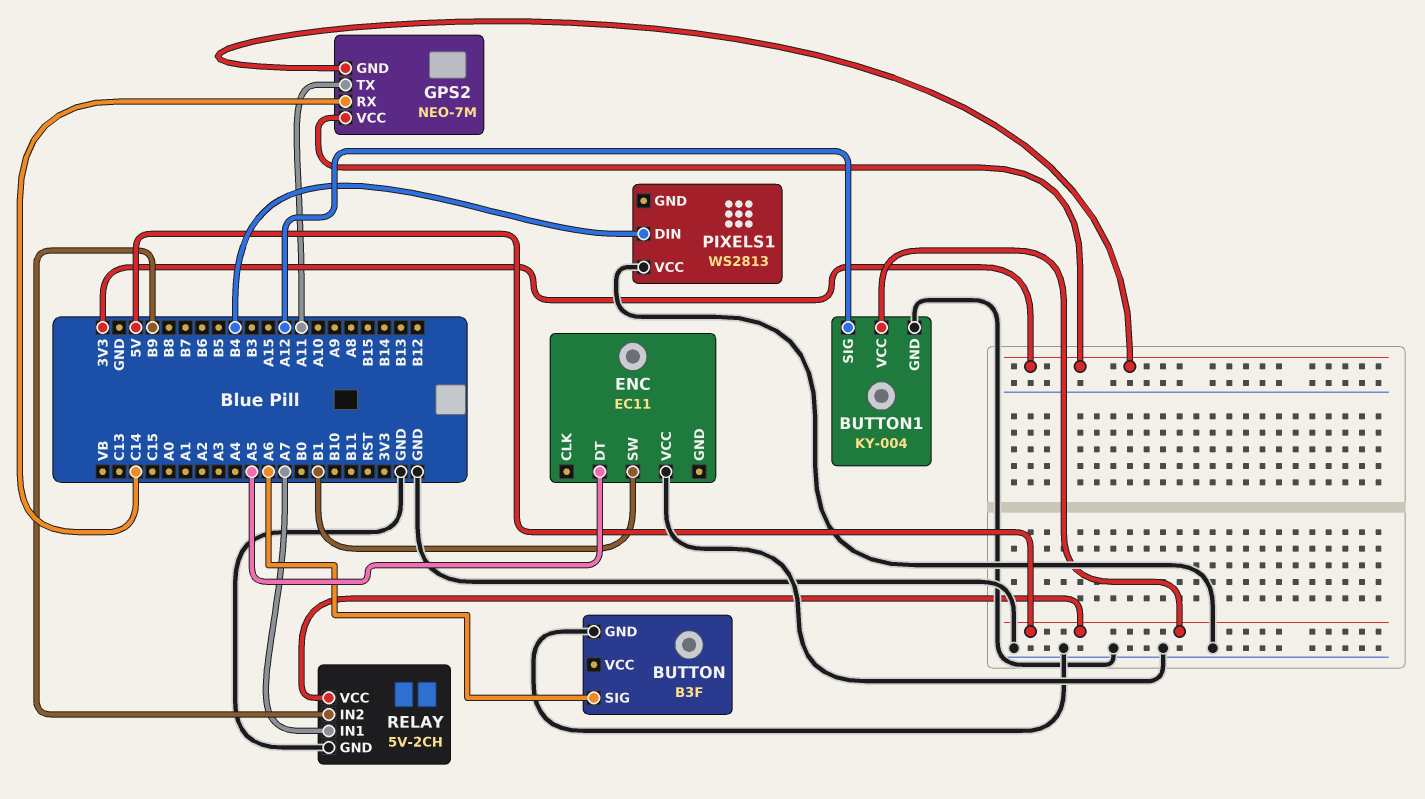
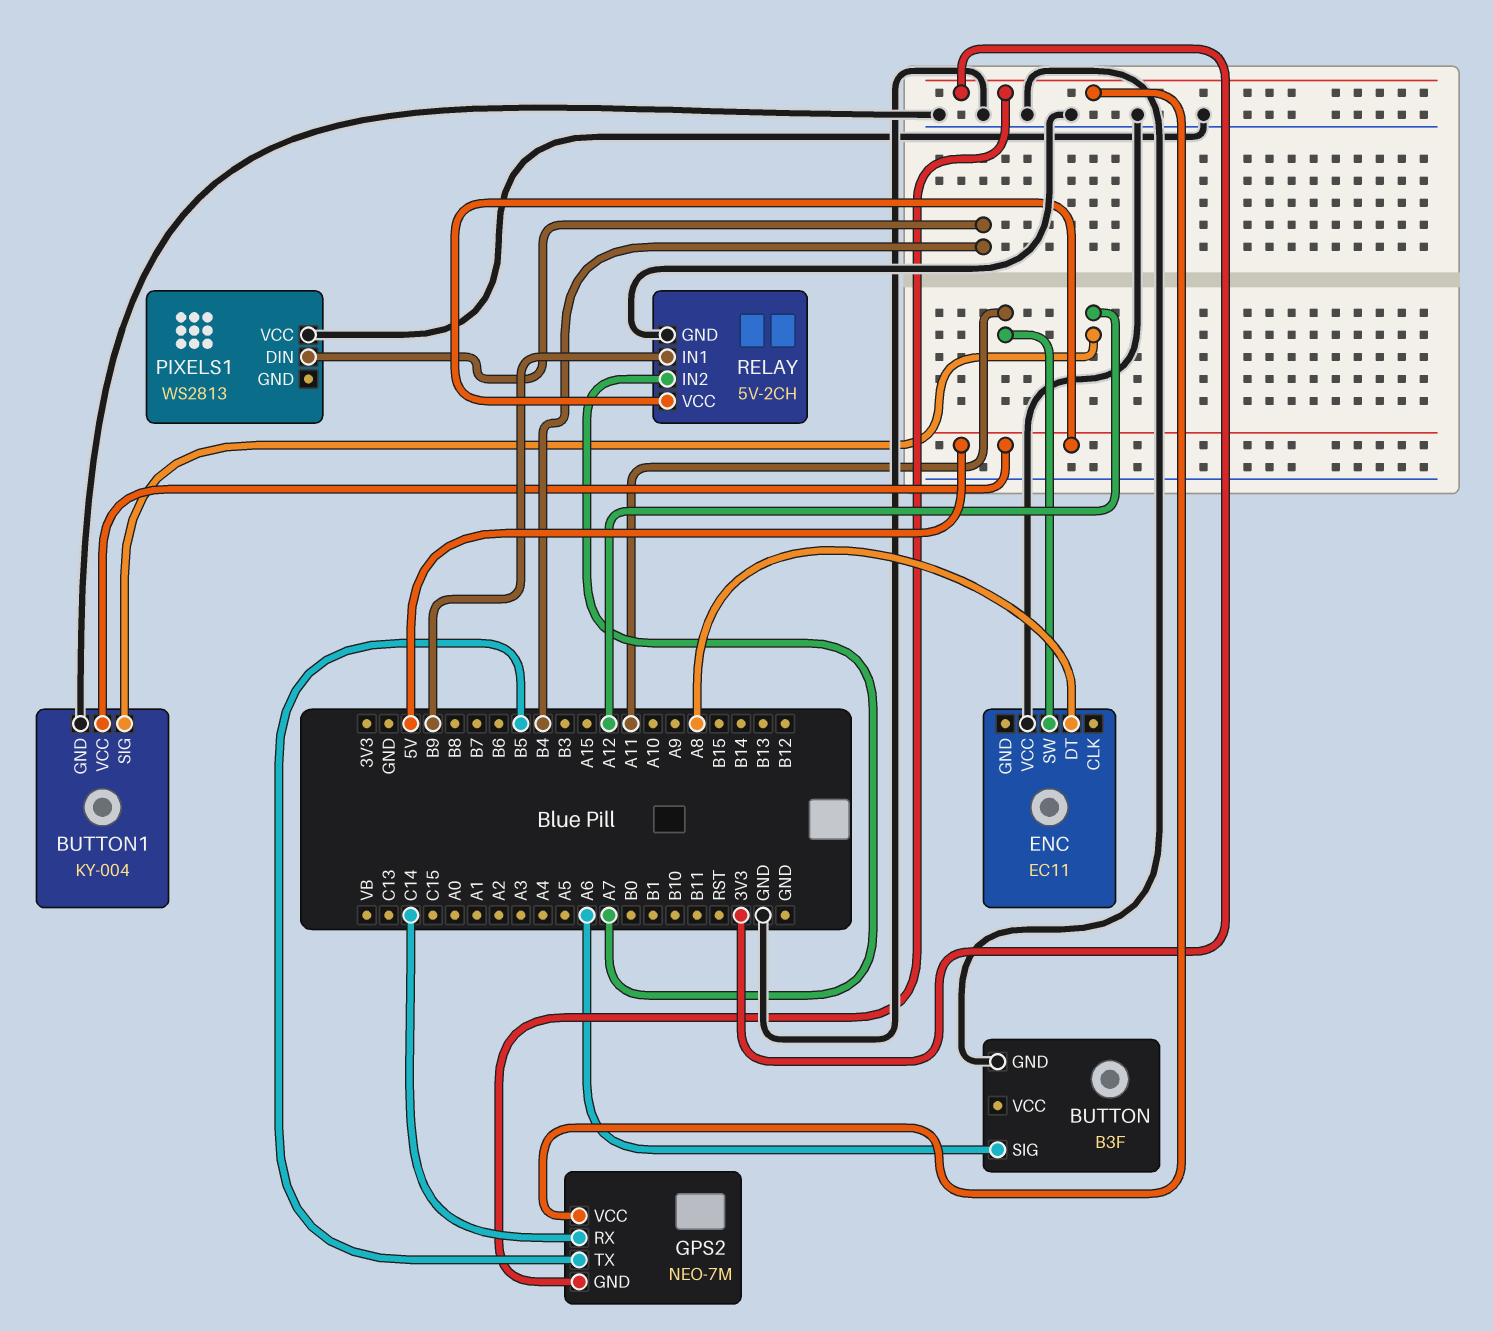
ENC pin DT: A5 -> A8
ENC pin SW: B1 -> A11
GPS2 pin TX: A11 -> B5
RELAY pin IN1: A7 -> B9
RELAY pin IN2: B9 -> A7

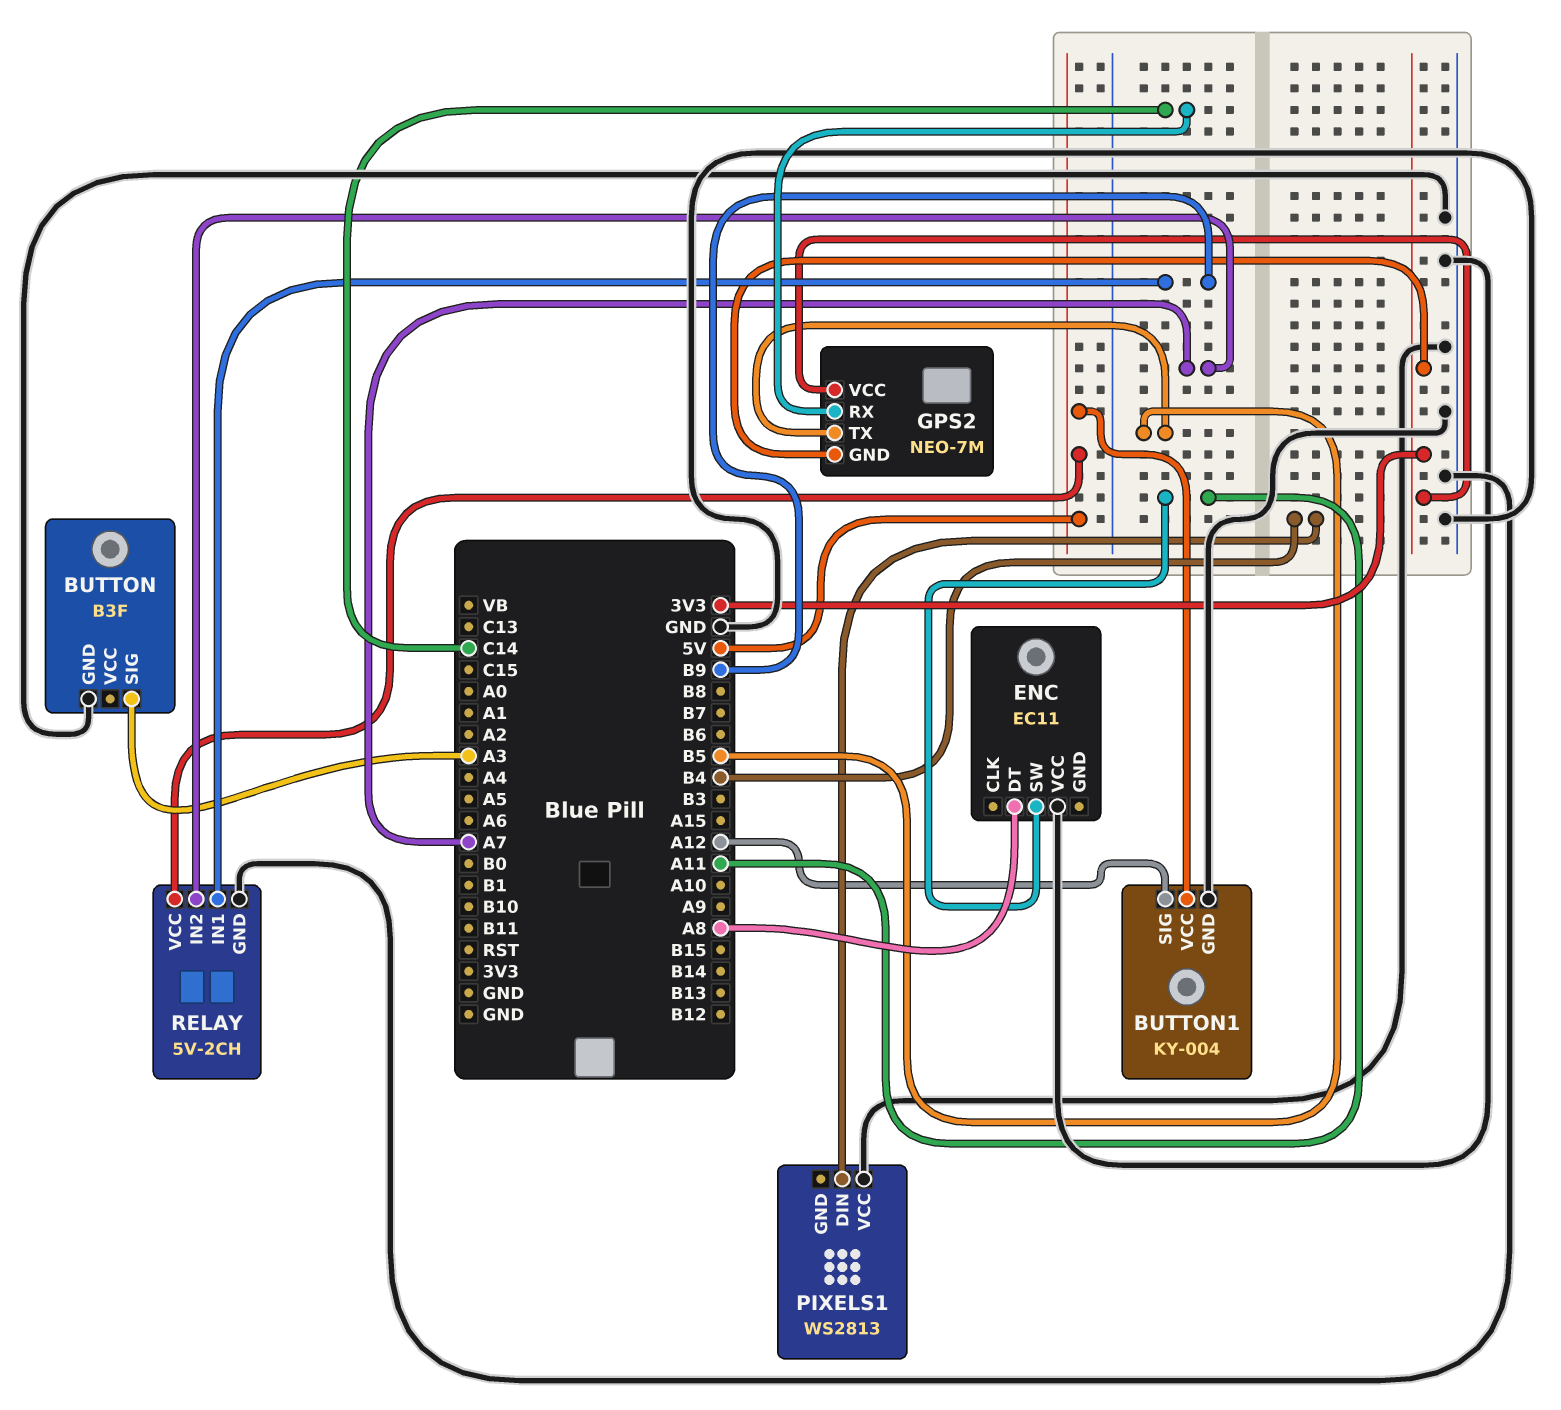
BUTTON pin SIG: A6 -> A3

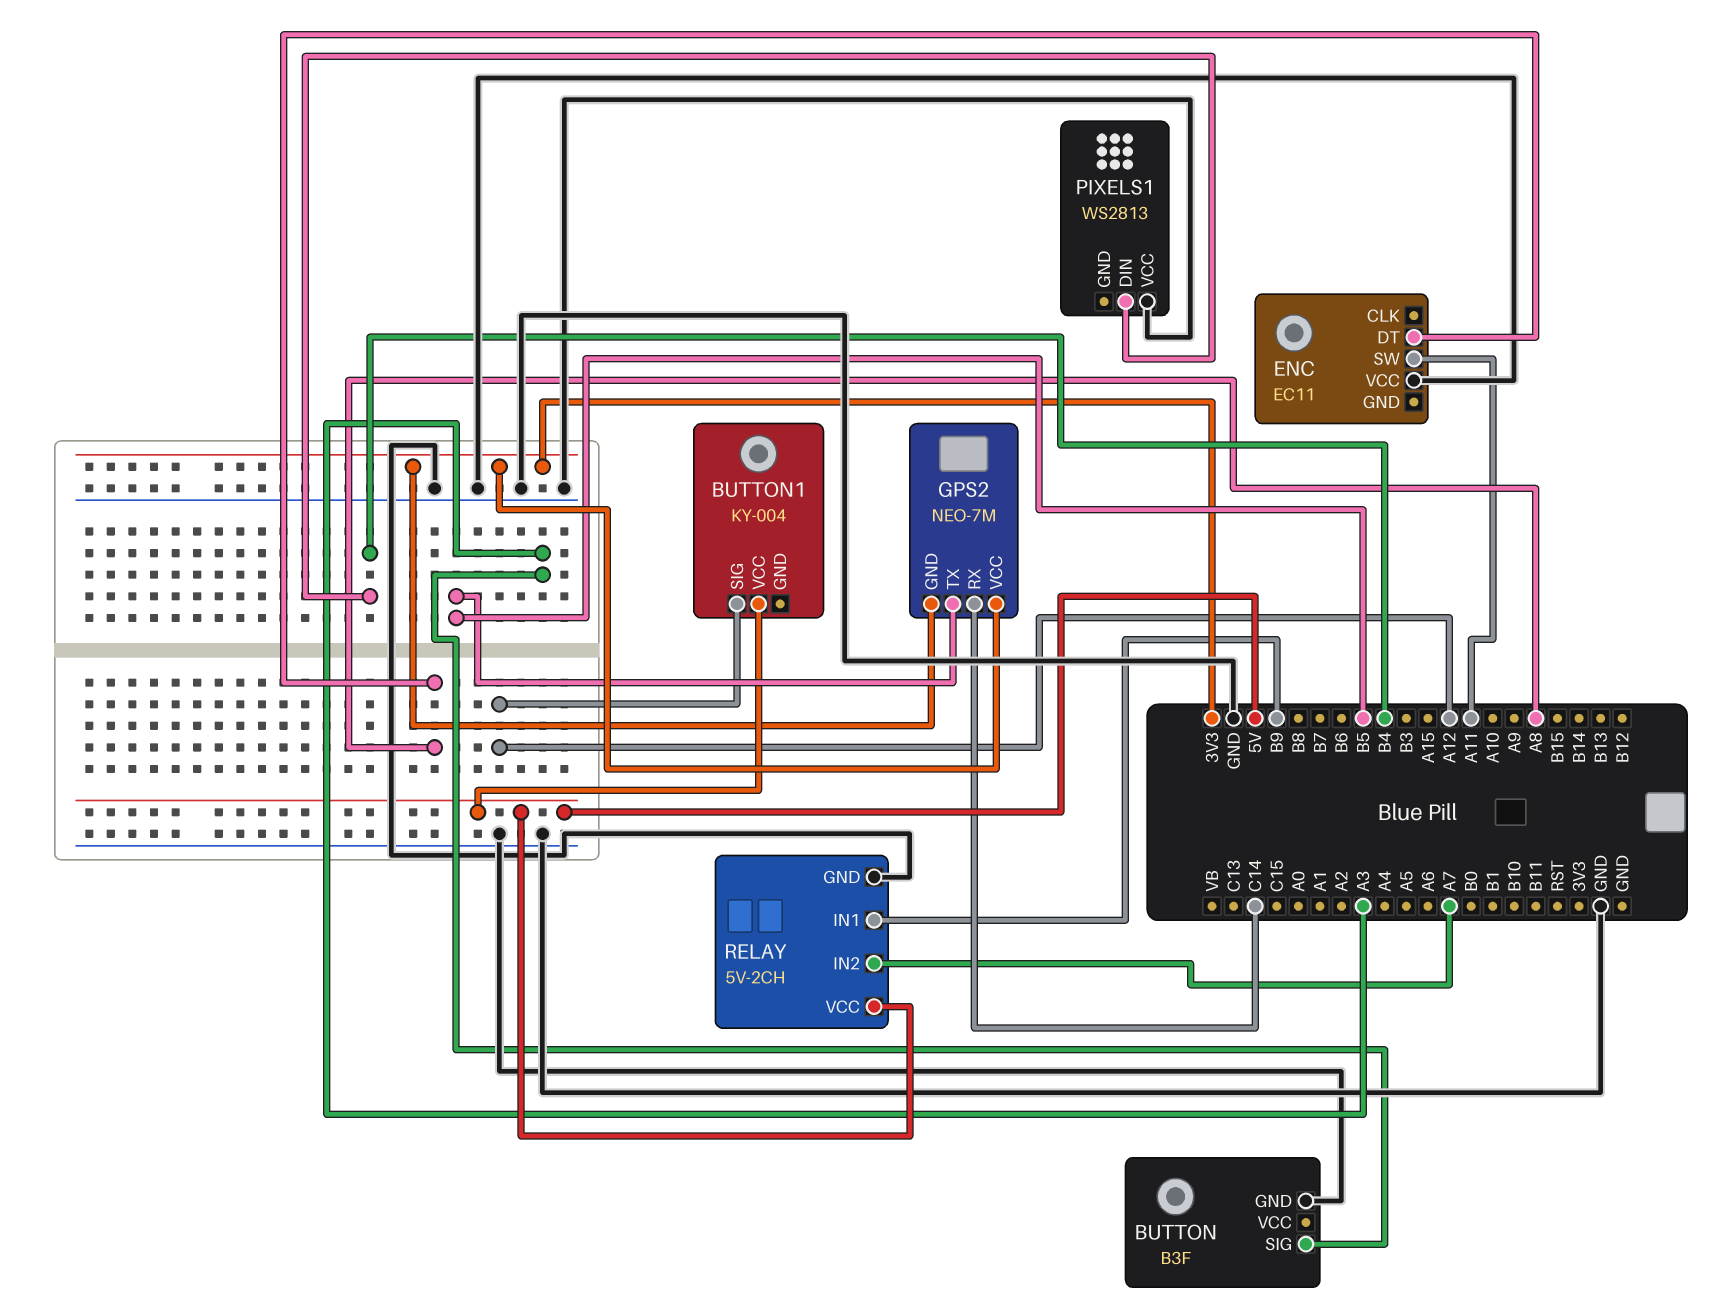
BUTTON1 pin GND: GND -> none

